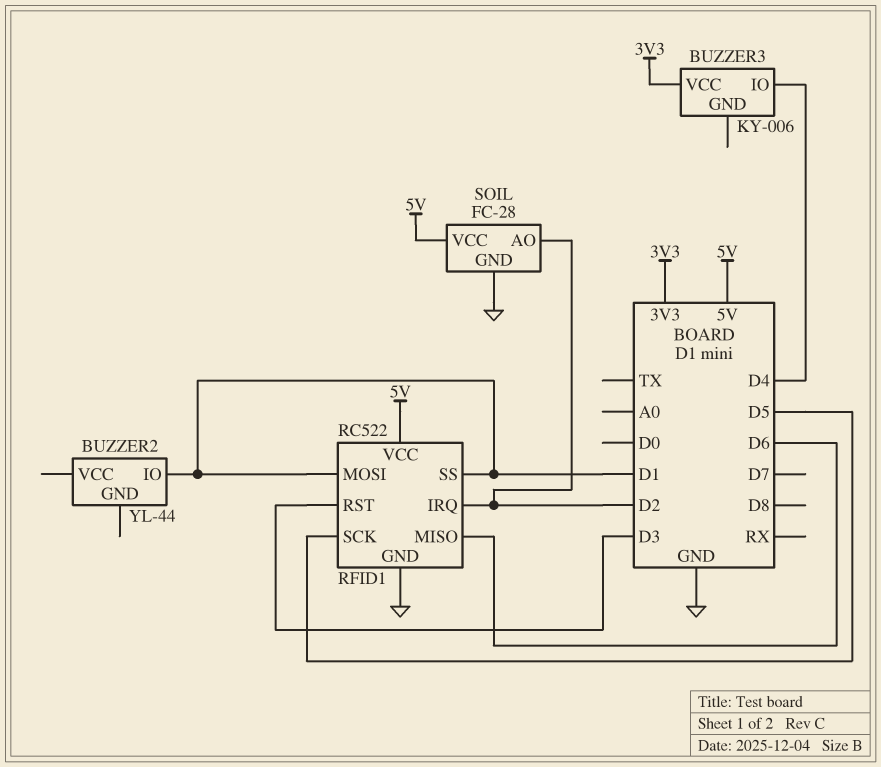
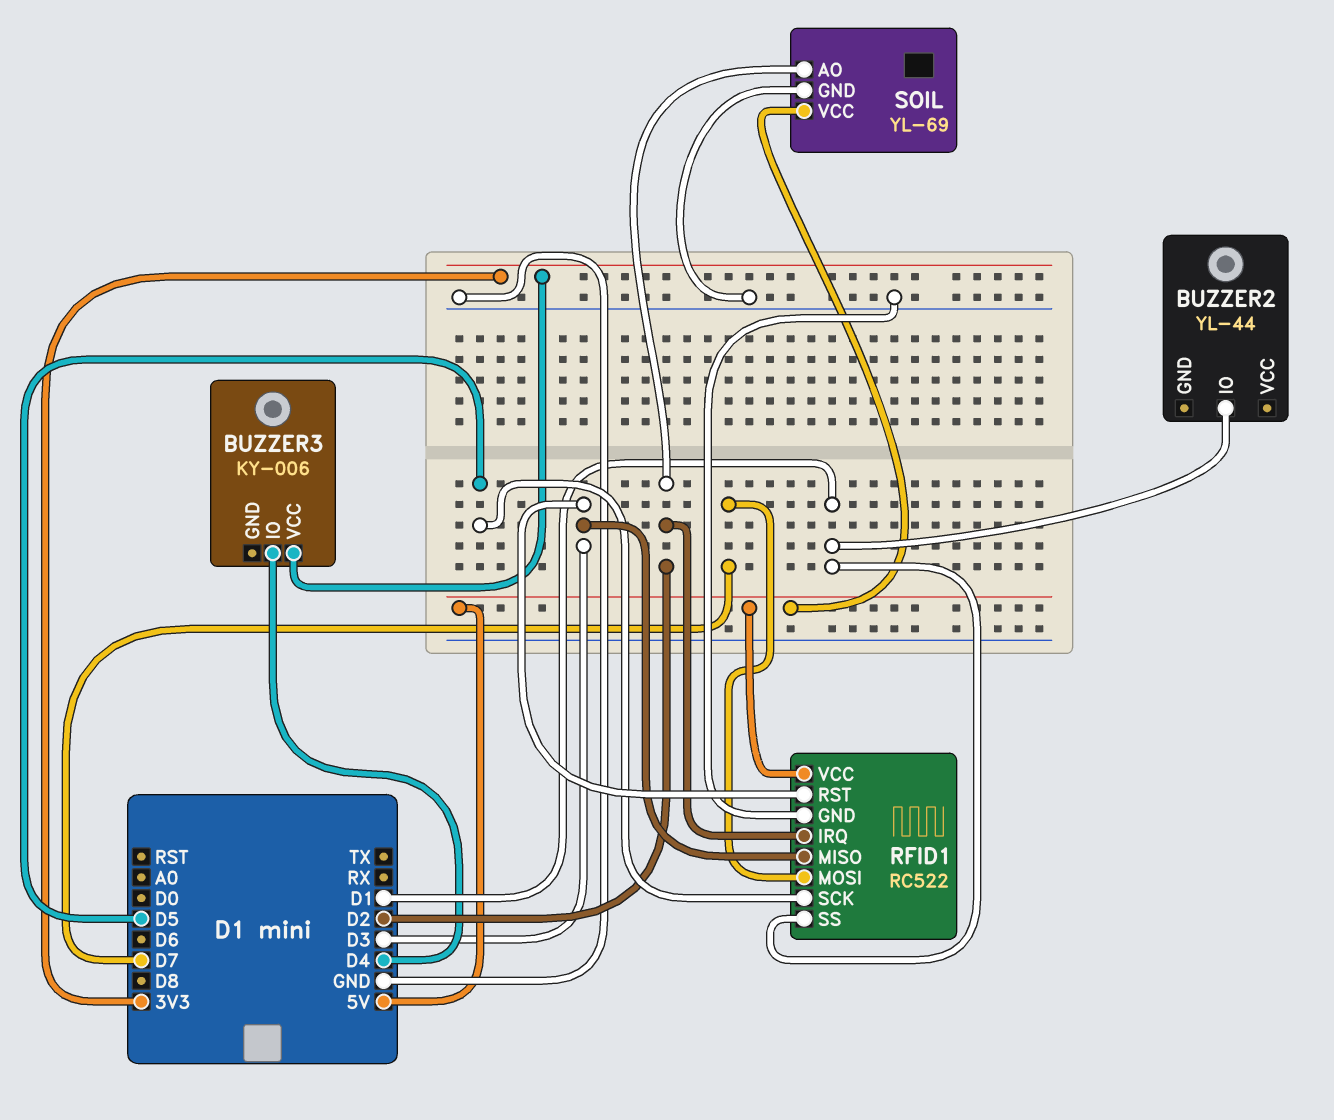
RFID1 pin MISO: D6 -> D3
RFID1 pin MOSI: D1 -> D7
SOIL: FC-28 -> YL-69

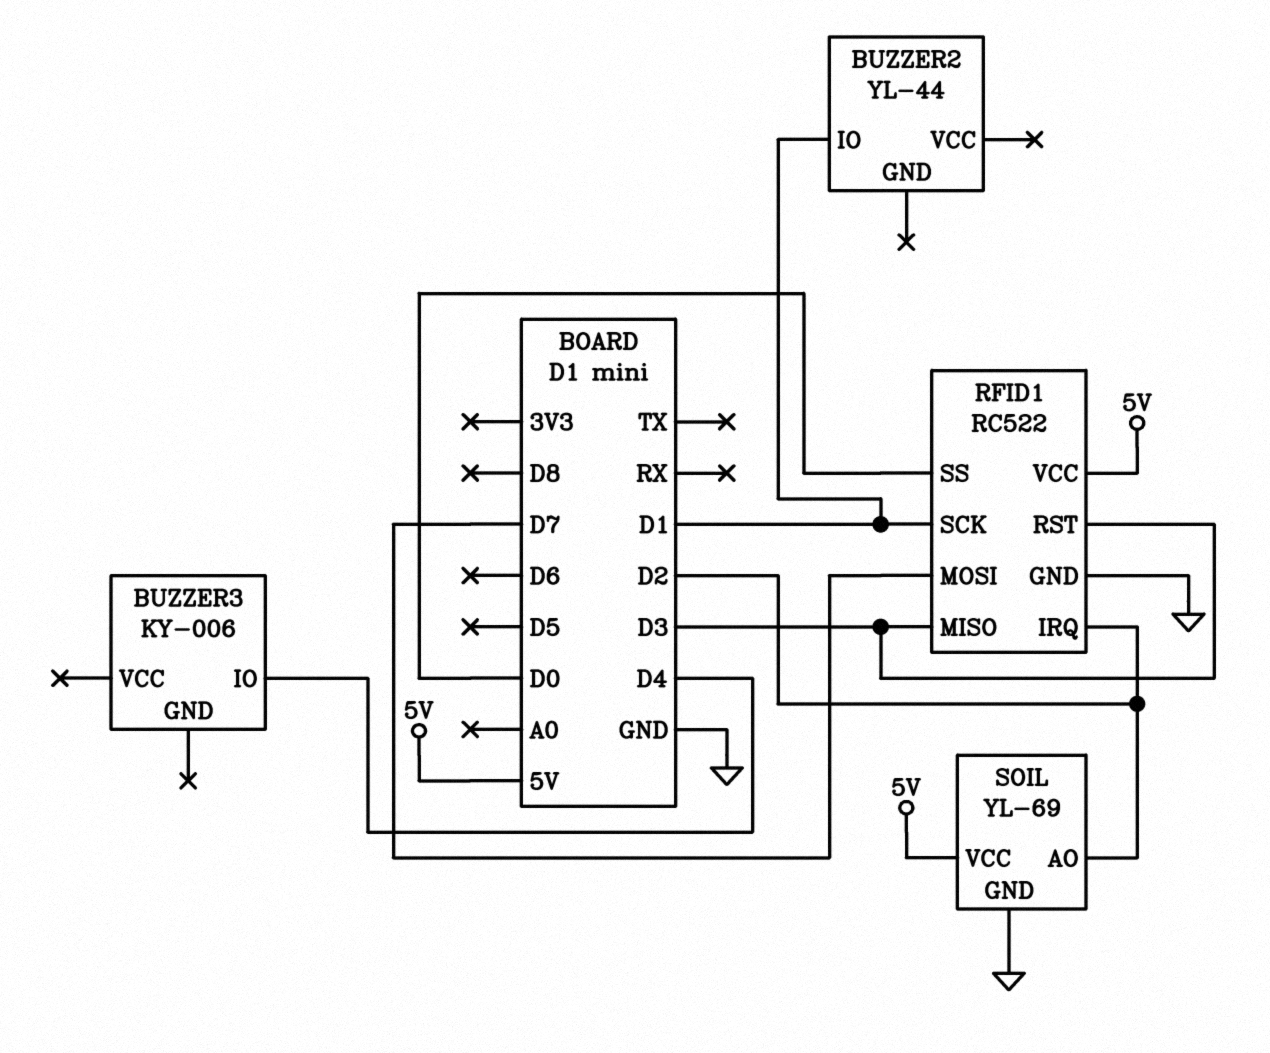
BUZZER3 pin VCC: 3V3 -> none
RFID1 pin SCK: D5 -> D1
RFID1 pin SS: D1 -> D0

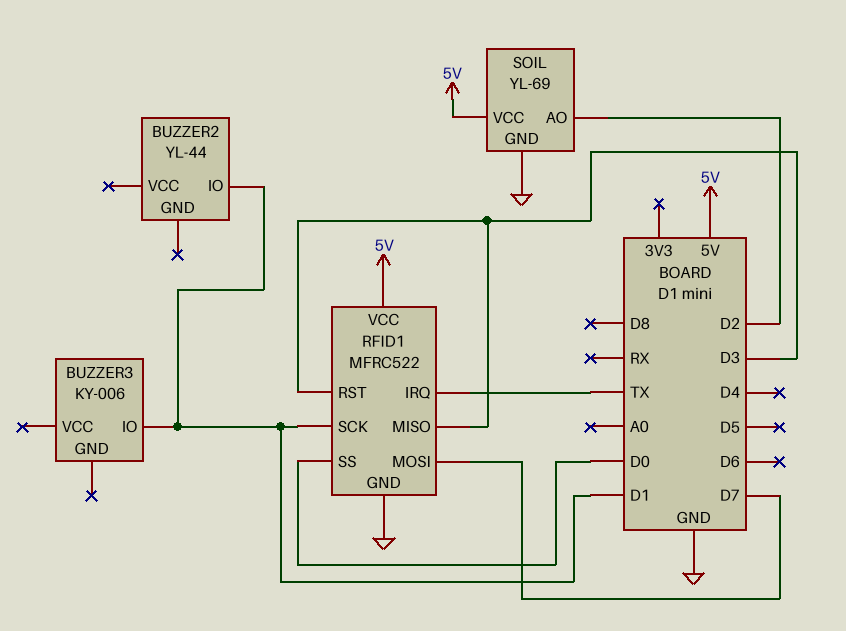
BUZZER3 pin IO: D4 -> D1
RFID1: RC522 -> MFRC522
RFID1 pin IRQ: D2 -> TX

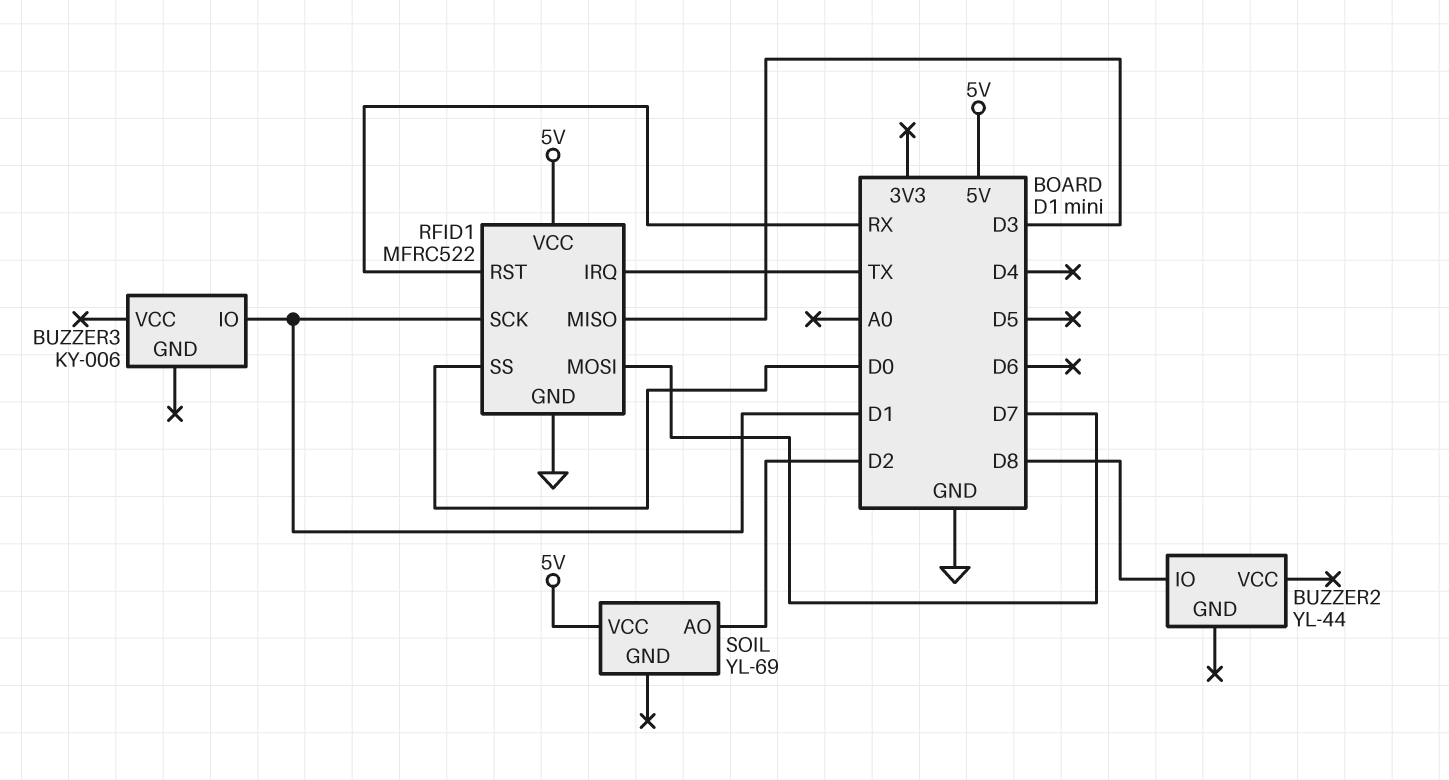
BUZZER2 pin IO: D1 -> D8
RFID1 pin RST: D3 -> RX
SOIL pin GND: GND -> none

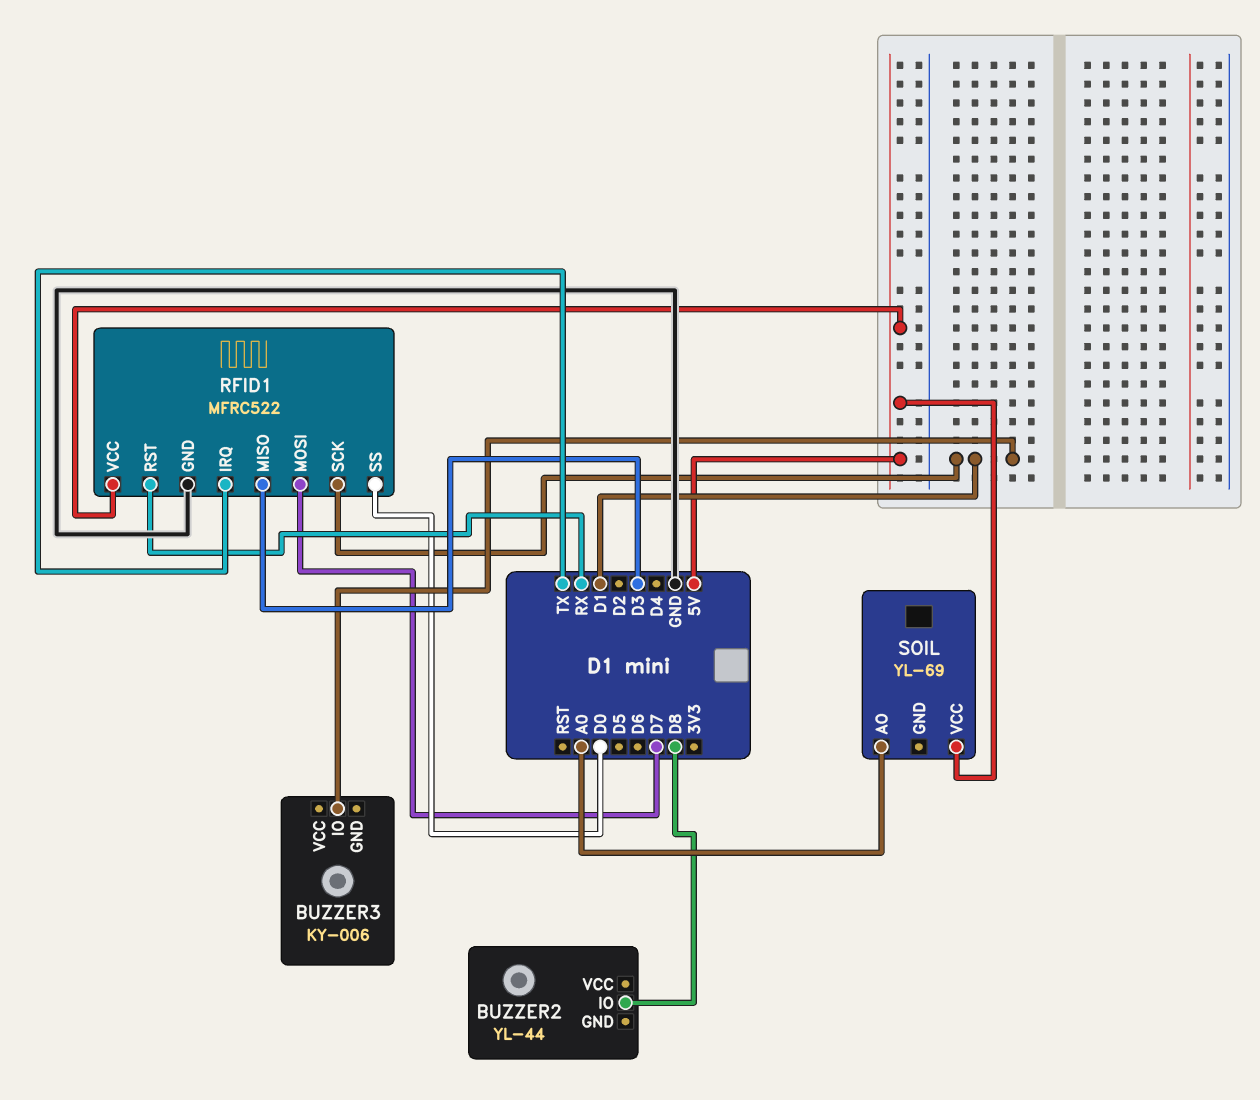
SOIL pin AO: D2 -> A0

